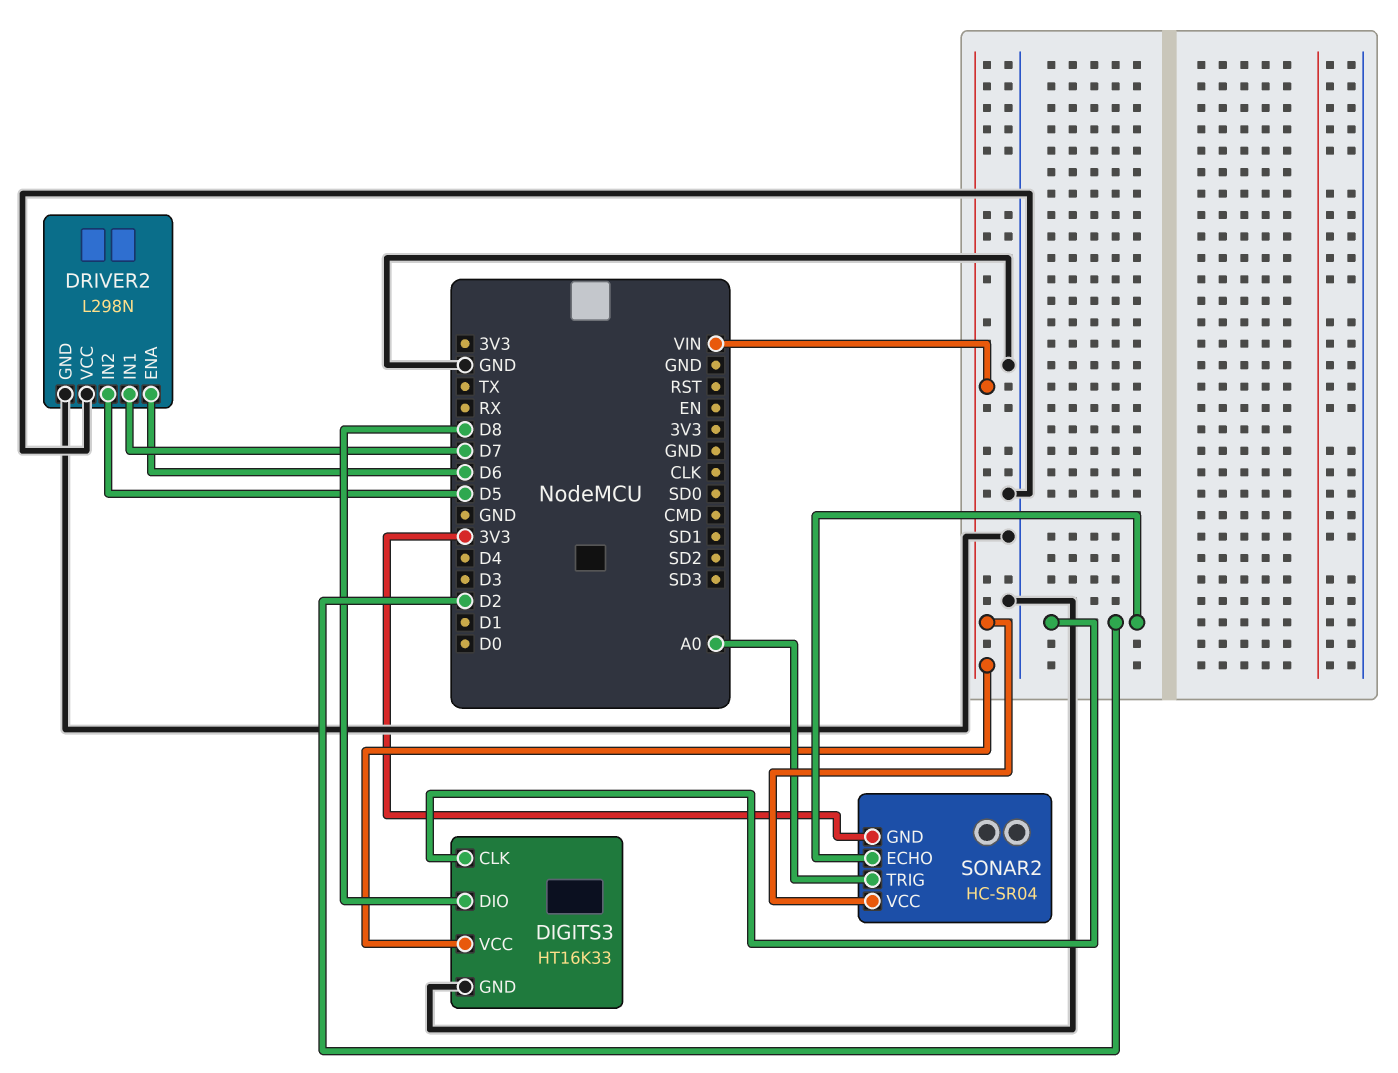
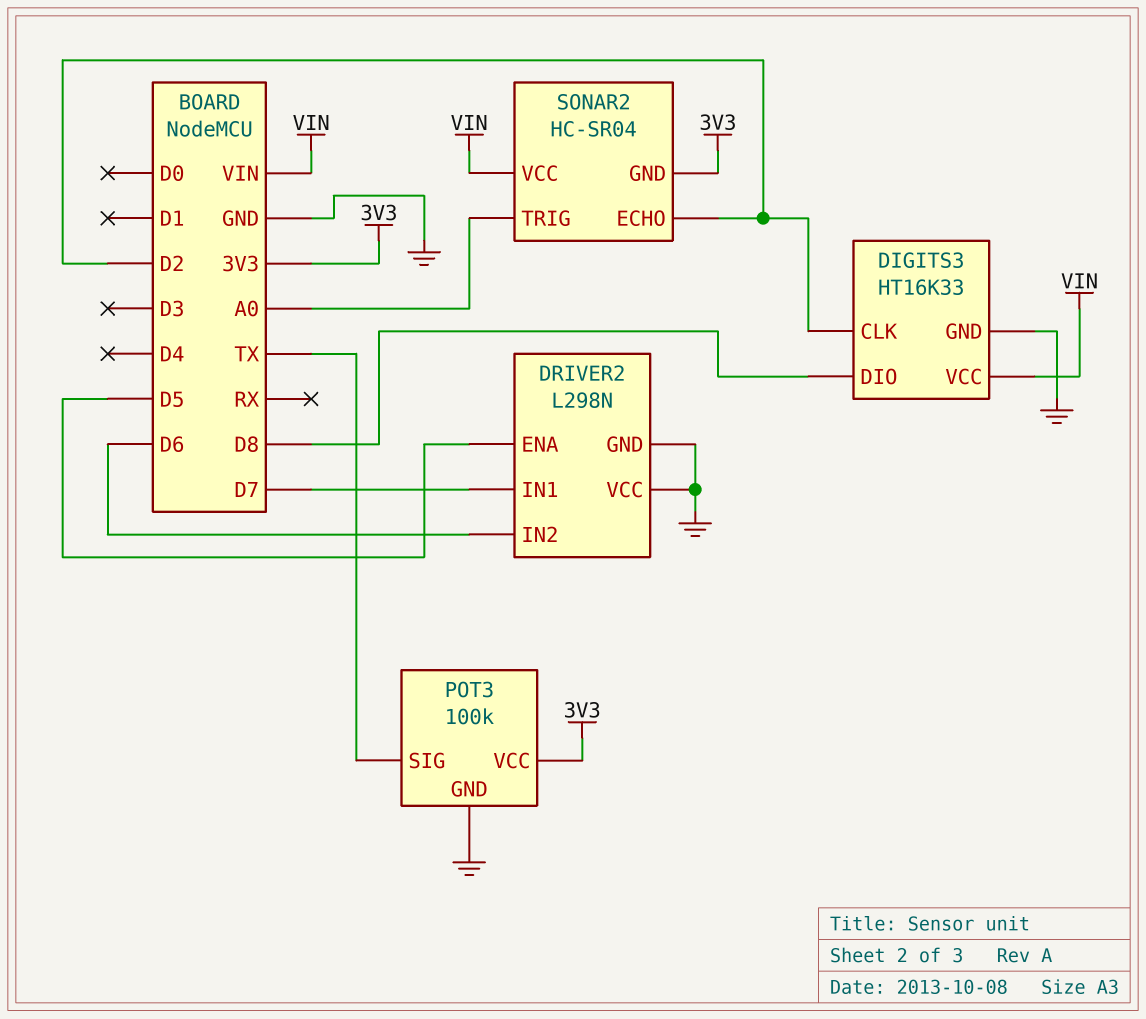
DRIVER2 pin ENA: D6 -> D5
DRIVER2 pin IN2: D5 -> D6
POT3: none -> 100k
POT3 pin GND: none -> GND
POT3 pin SIG: none -> TX
POT3 pin VCC: none -> 3V3

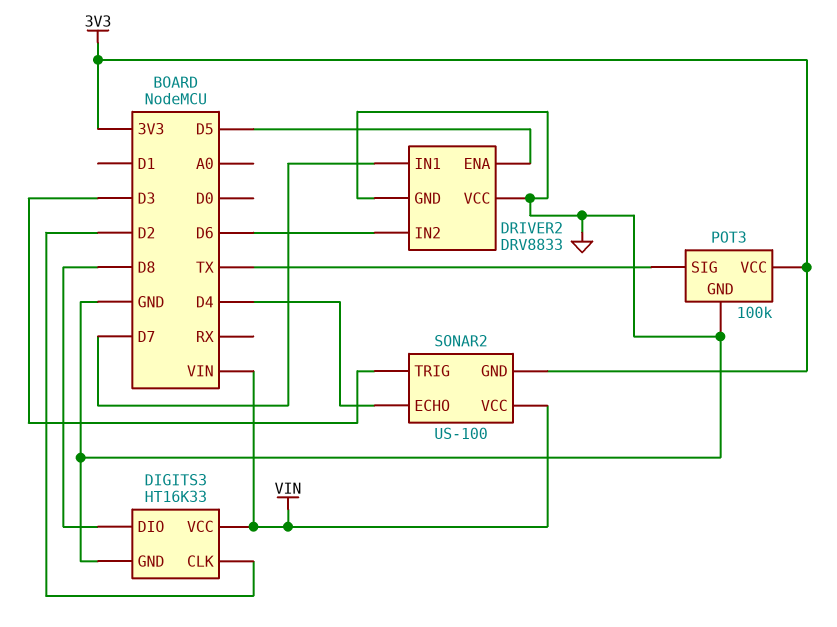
DRIVER2: L298N -> DRV8833
SONAR2: HC-SR04 -> US-100
SONAR2 pin ECHO: D2 -> D4
SONAR2 pin TRIG: A0 -> D3

